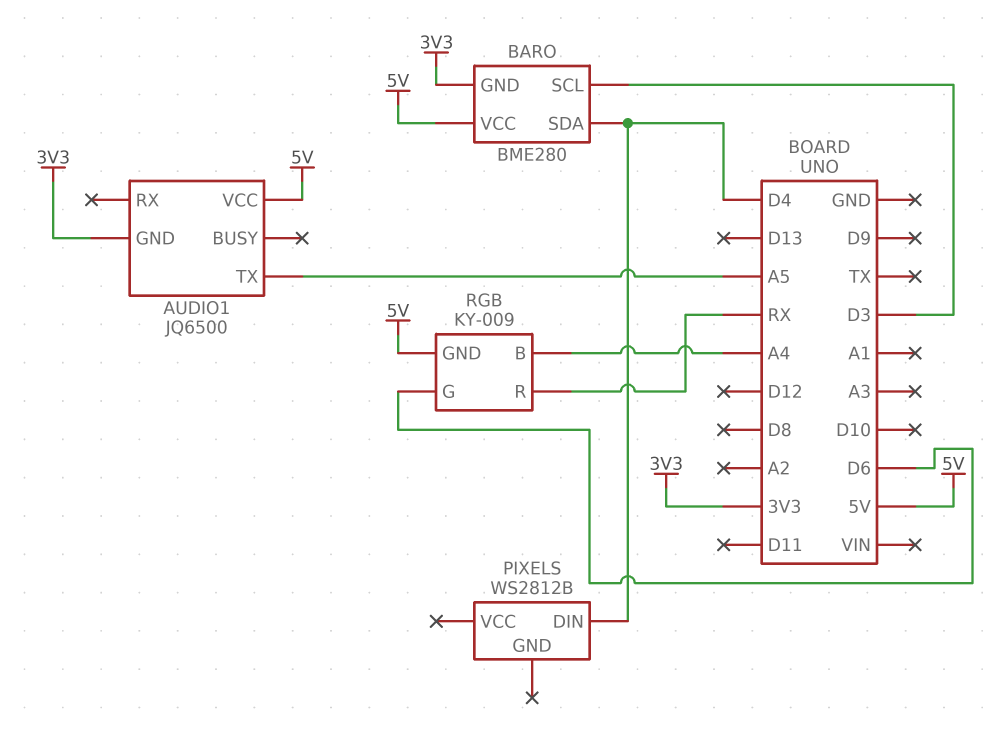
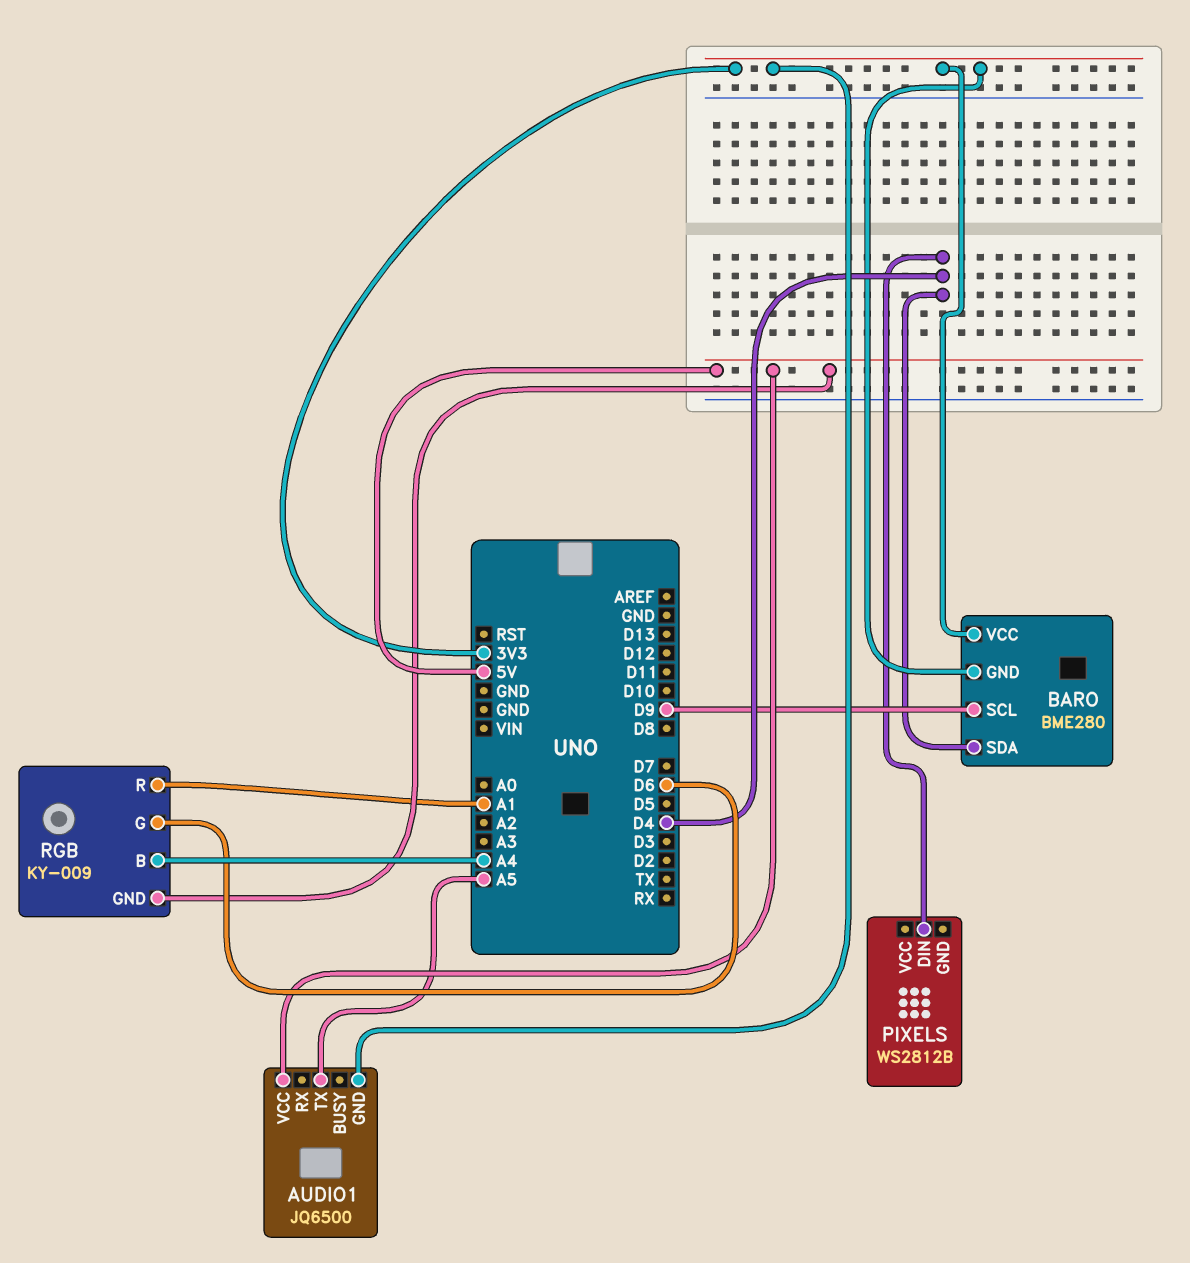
BARO pin SCL: D3 -> D9
BARO pin VCC: 5V -> 3V3
RGB pin R: RX -> A1

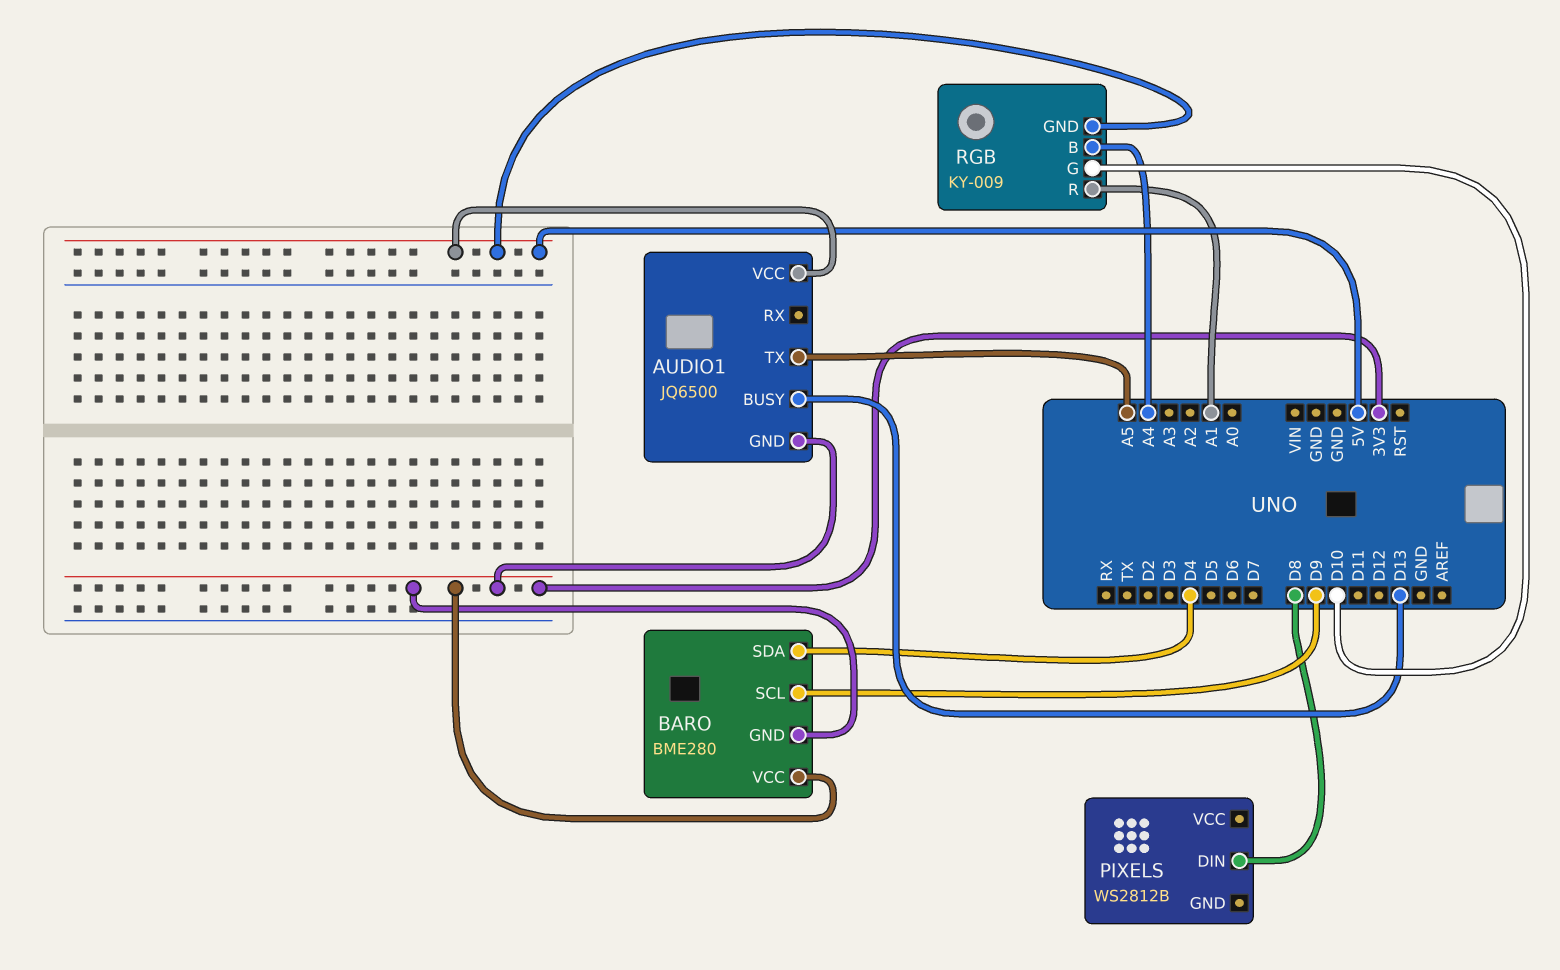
AUDIO1 pin BUSY: none -> D13
PIXELS pin DIN: D4 -> D8
RGB pin G: D6 -> D10

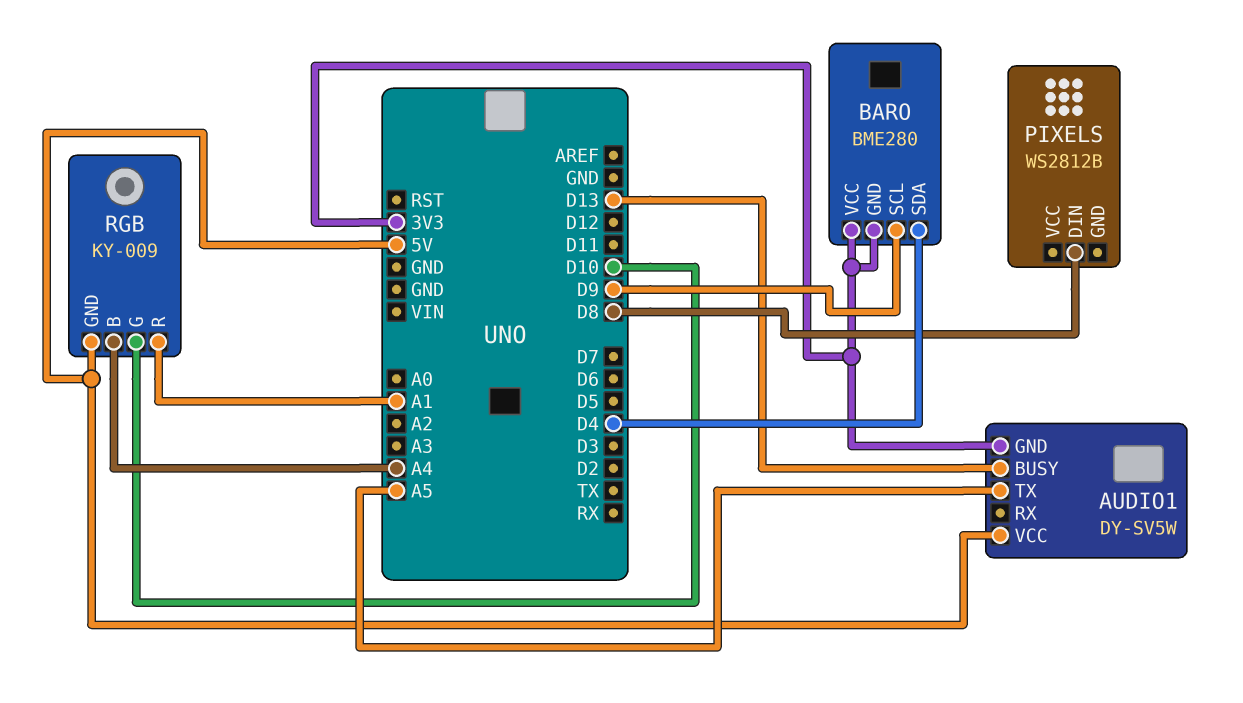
AUDIO1: JQ6500 -> DY-SV5W

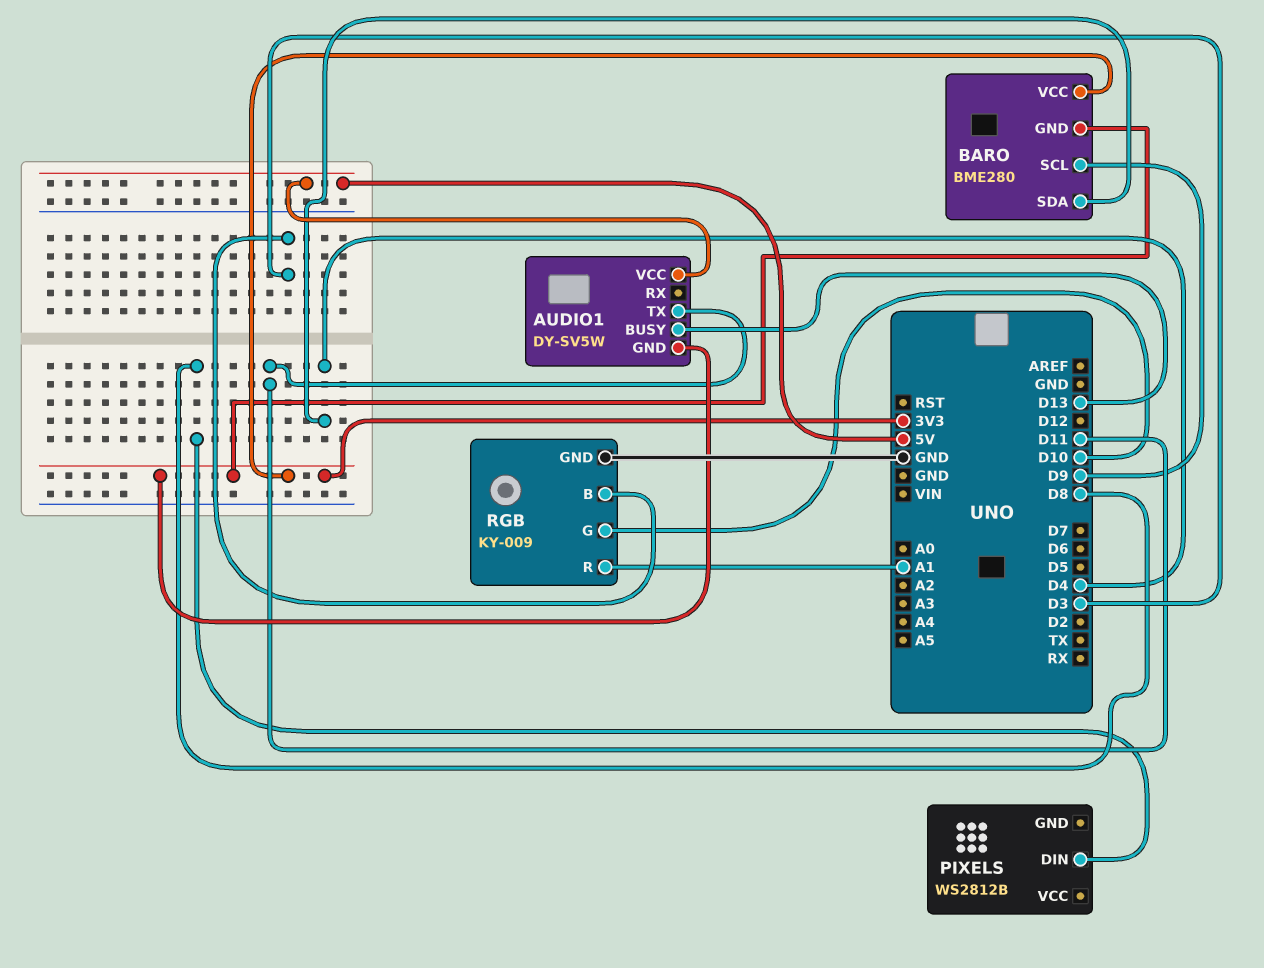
AUDIO1 pin TX: A5 -> D11
RGB pin B: A4 -> D3
RGB pin GND: 5V -> GND

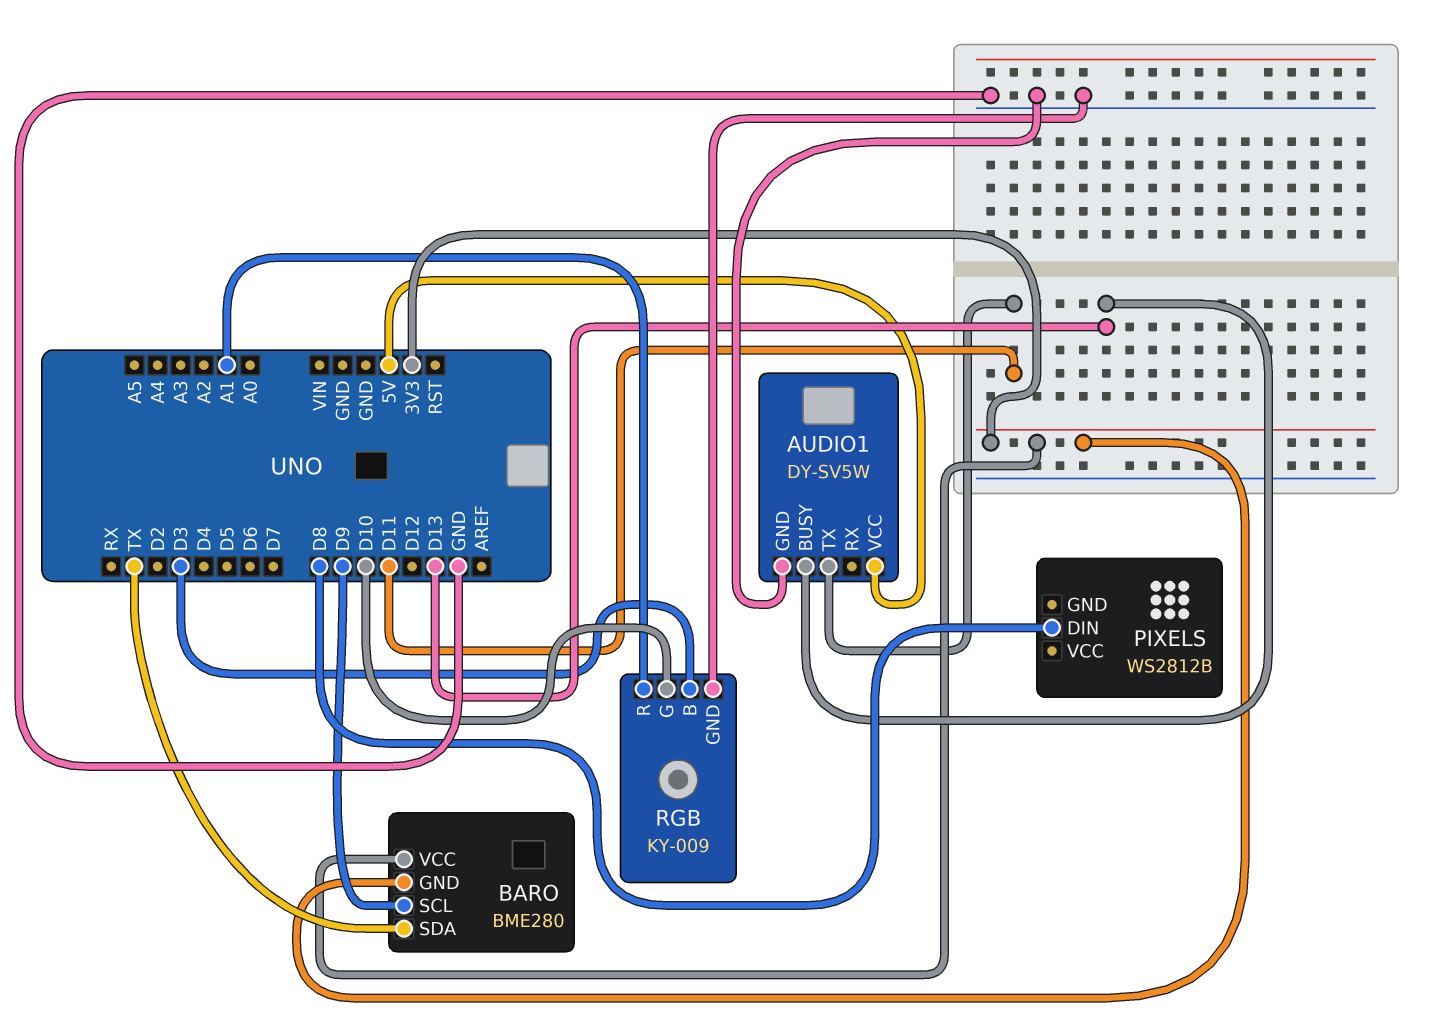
AUDIO1 pin GND: 3V3 -> GND
BARO pin SDA: D4 -> TX

